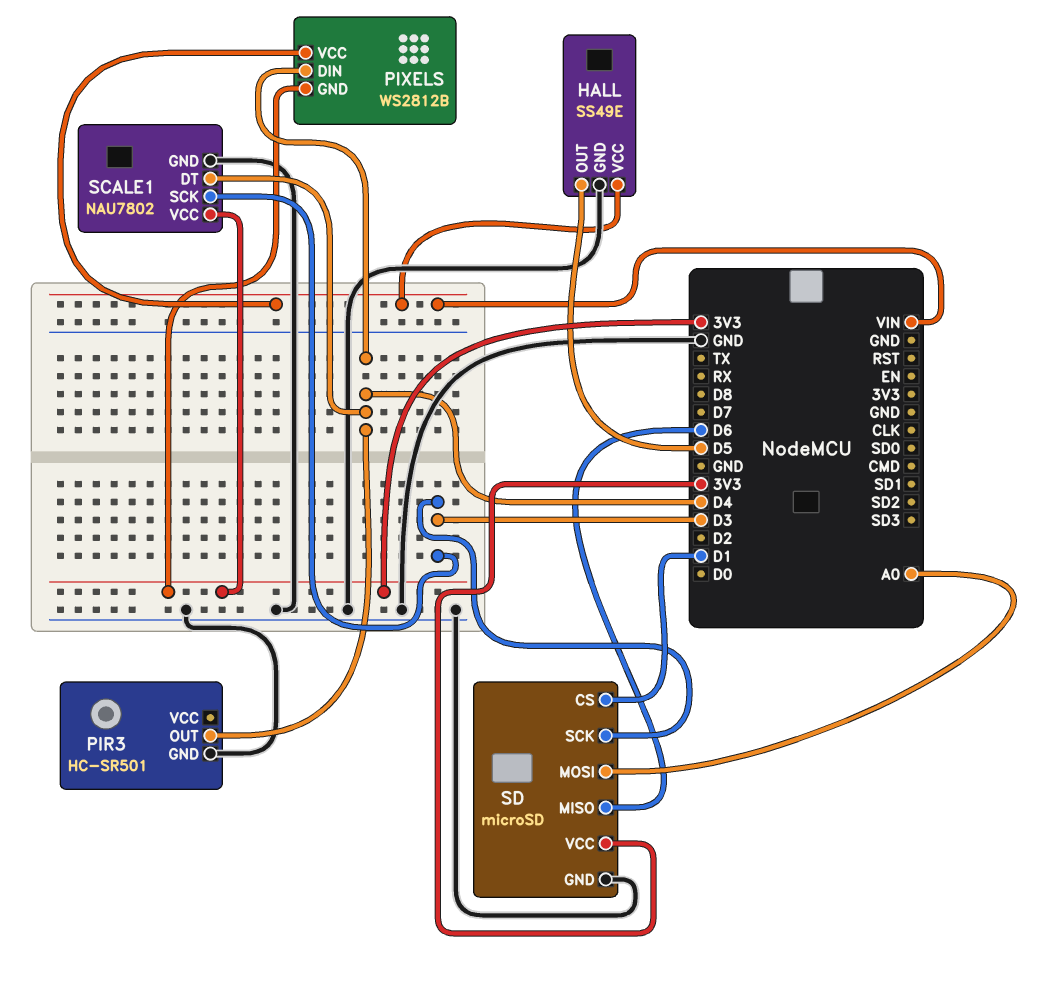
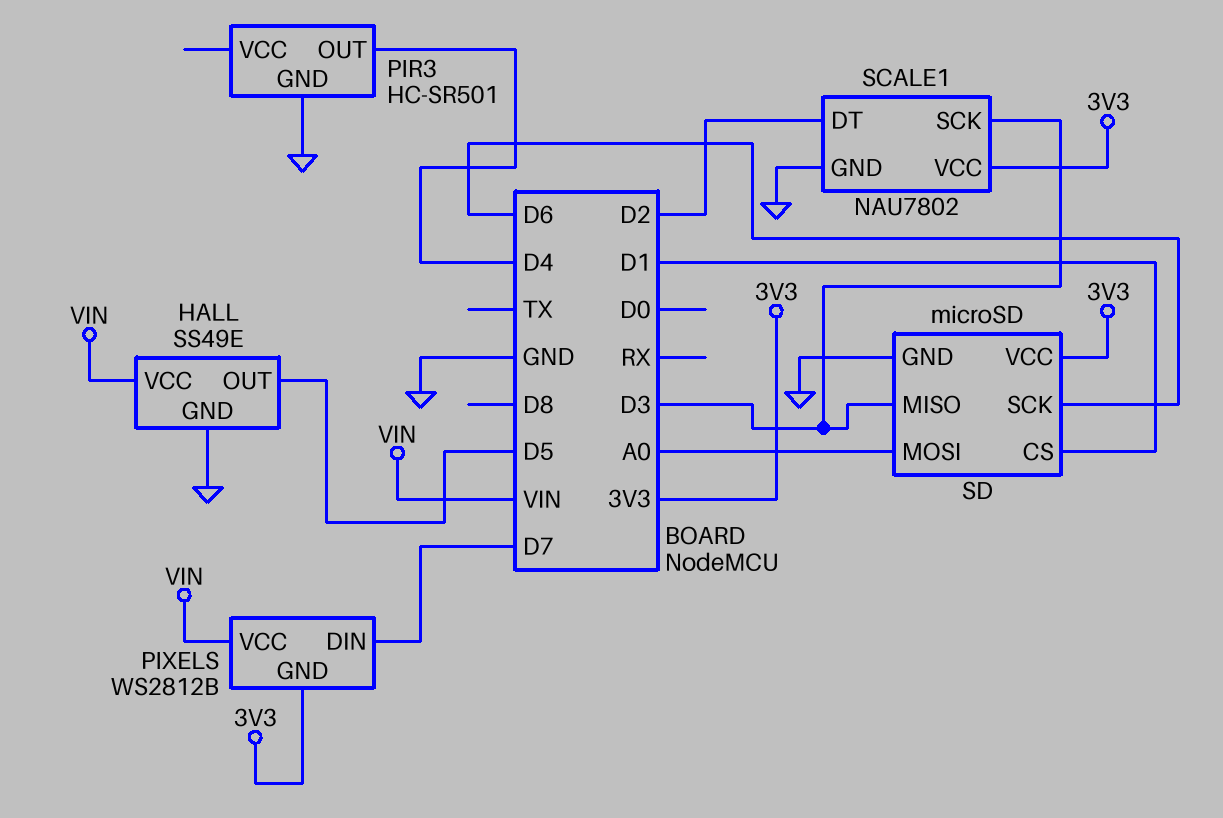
PIXELS pin DIN: D4 -> D7
SCALE1 pin DT: D4 -> D2
SD pin MISO: D6 -> D3
SD pin SCK: D3 -> D6

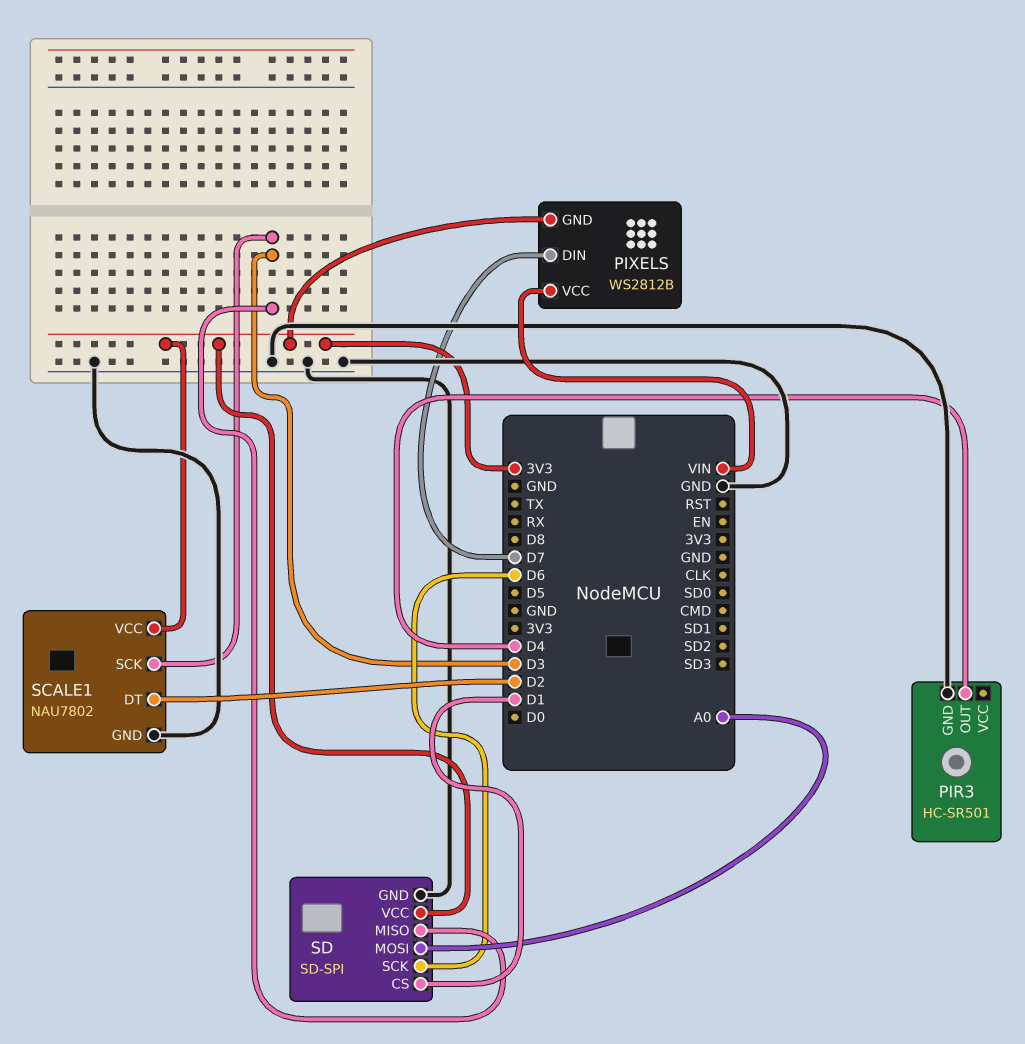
HALL: SS49E -> none
HALL pin GND: GND -> none
HALL pin OUT: D5 -> none
HALL pin VCC: VIN -> none
SD: microSD -> SD-SPI

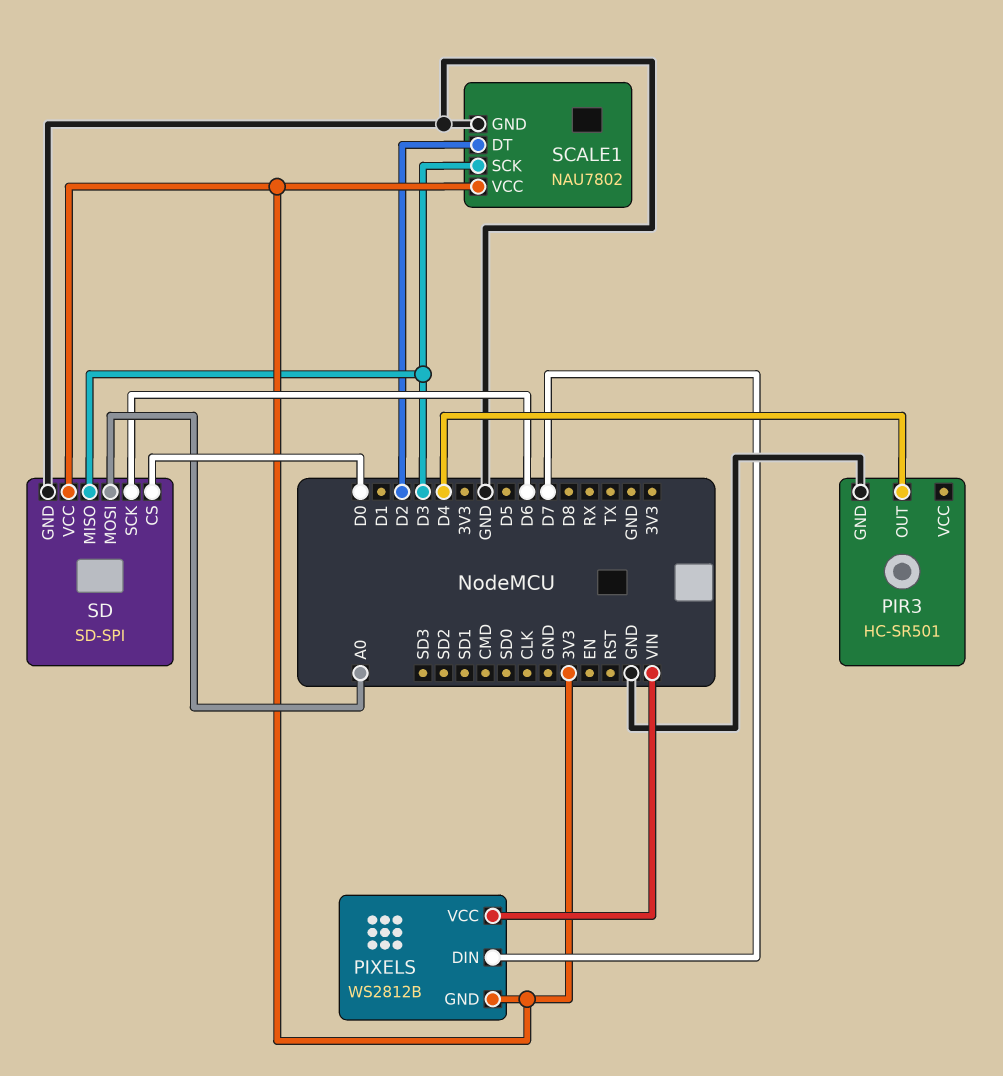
SD pin CS: D1 -> D0

